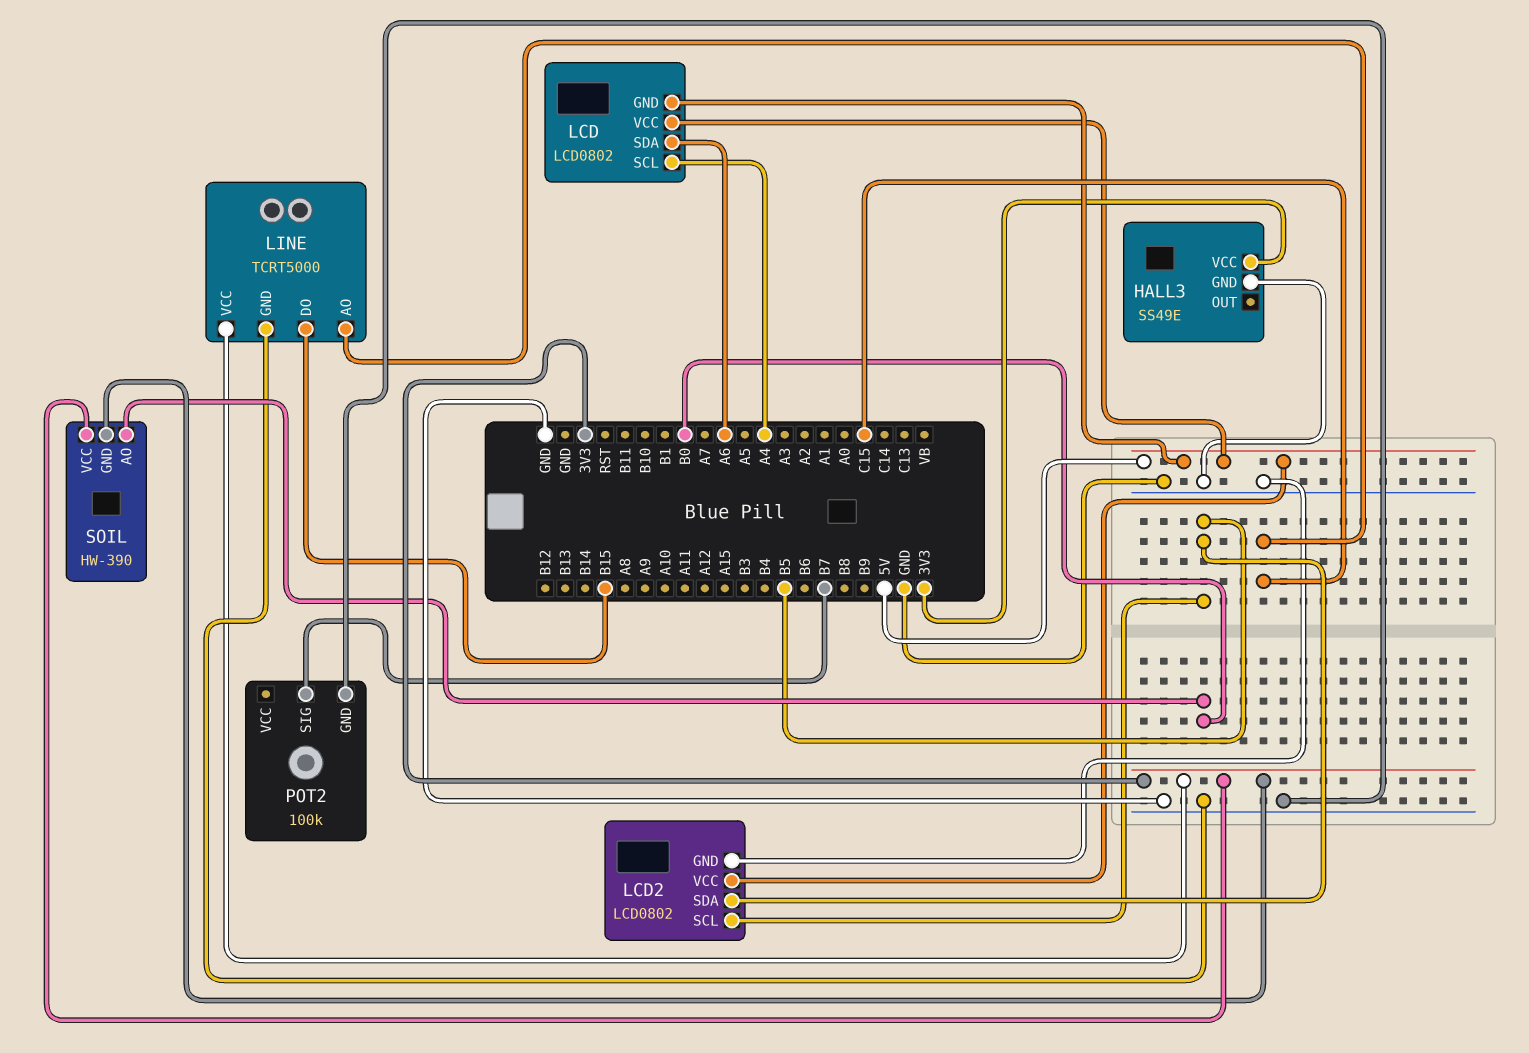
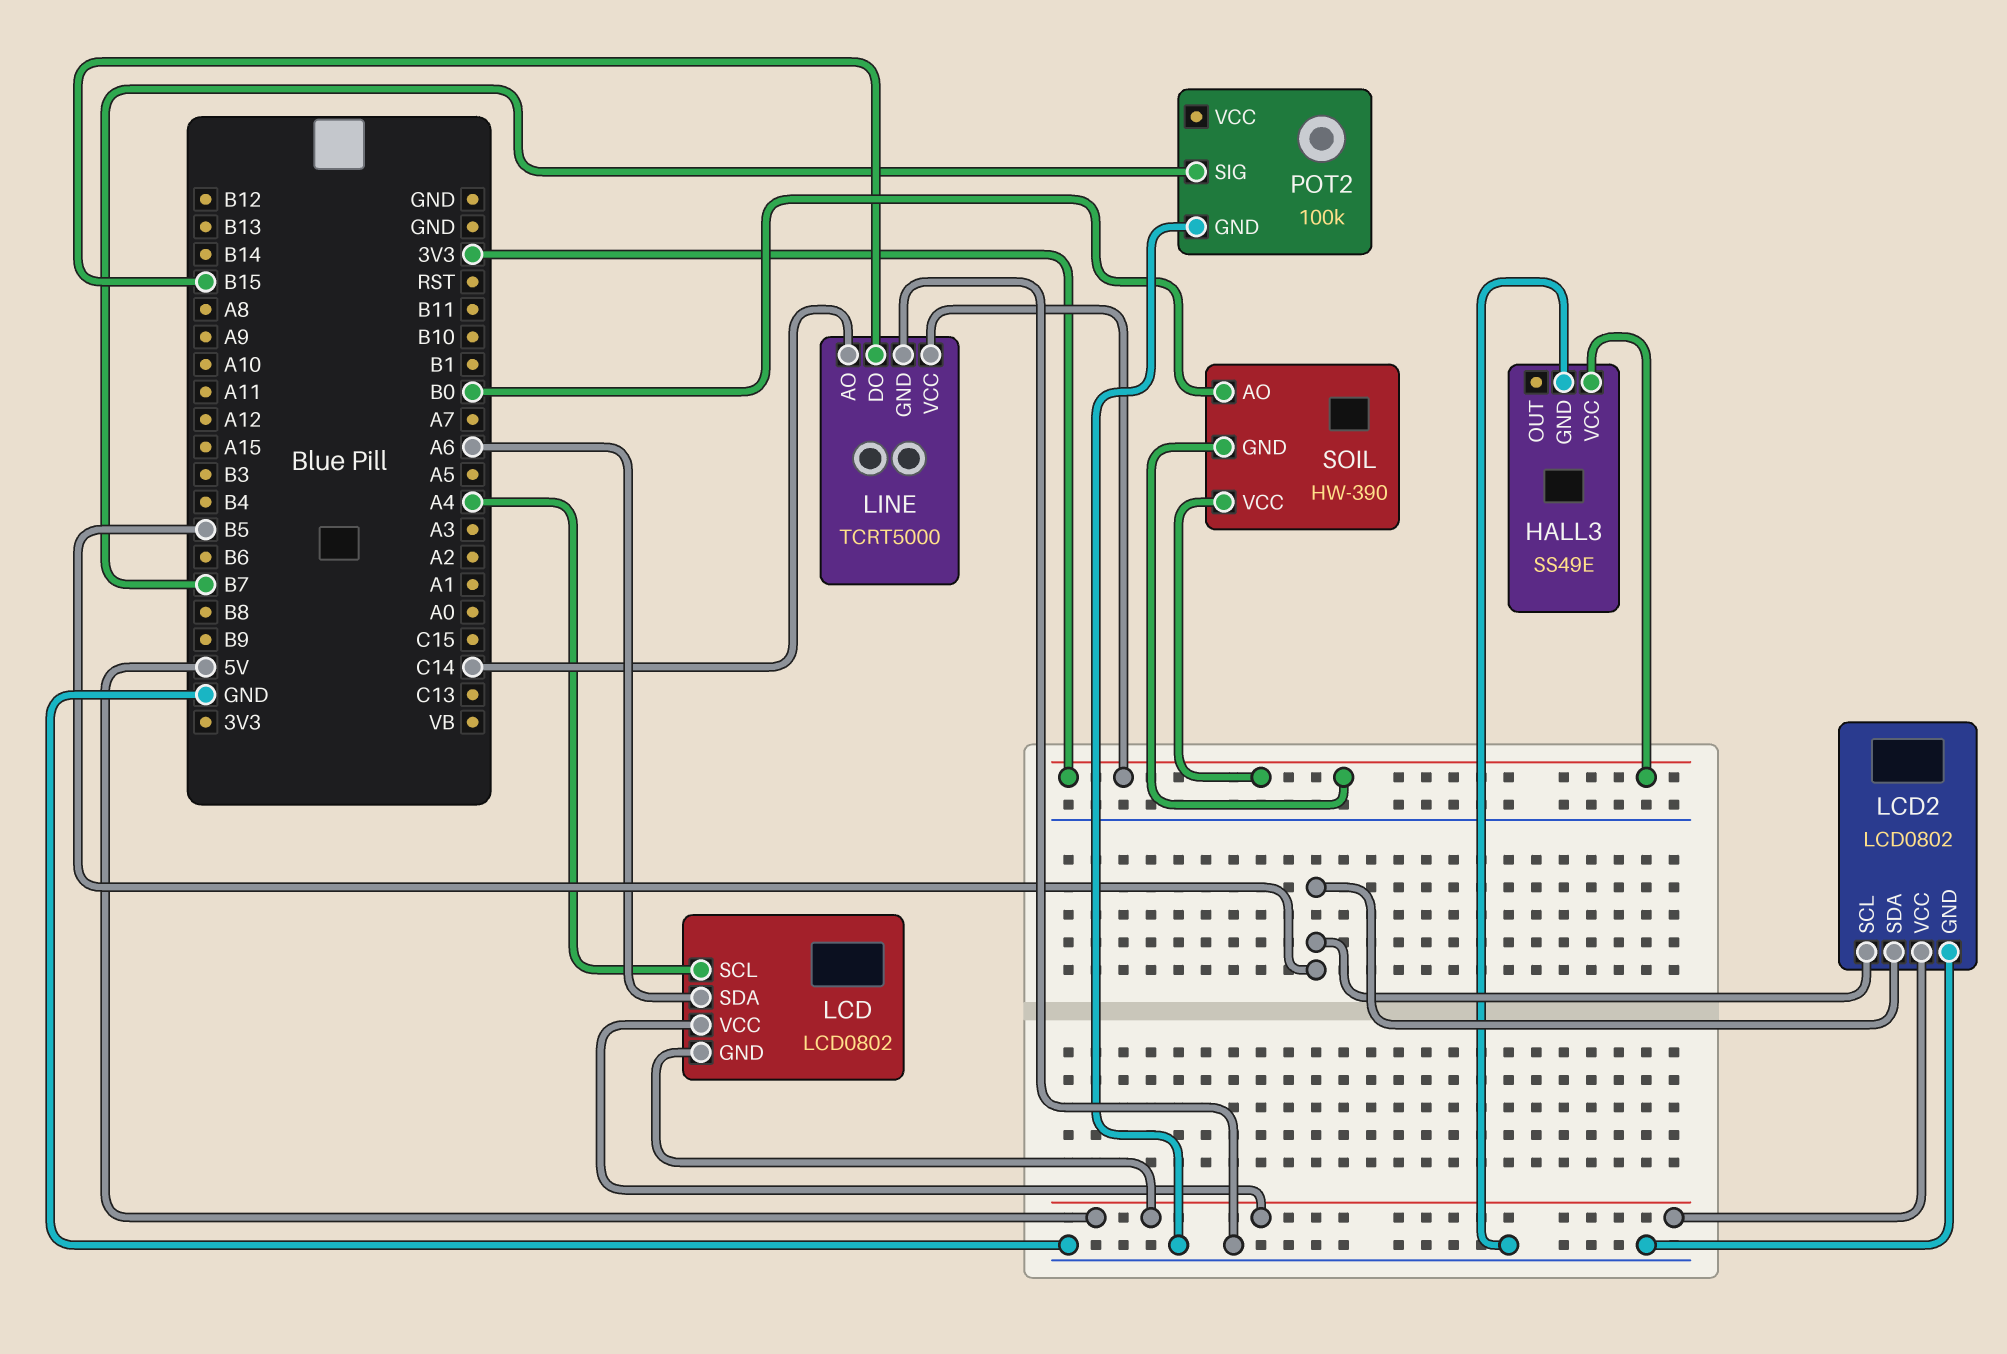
LINE pin AO: C15 -> C14

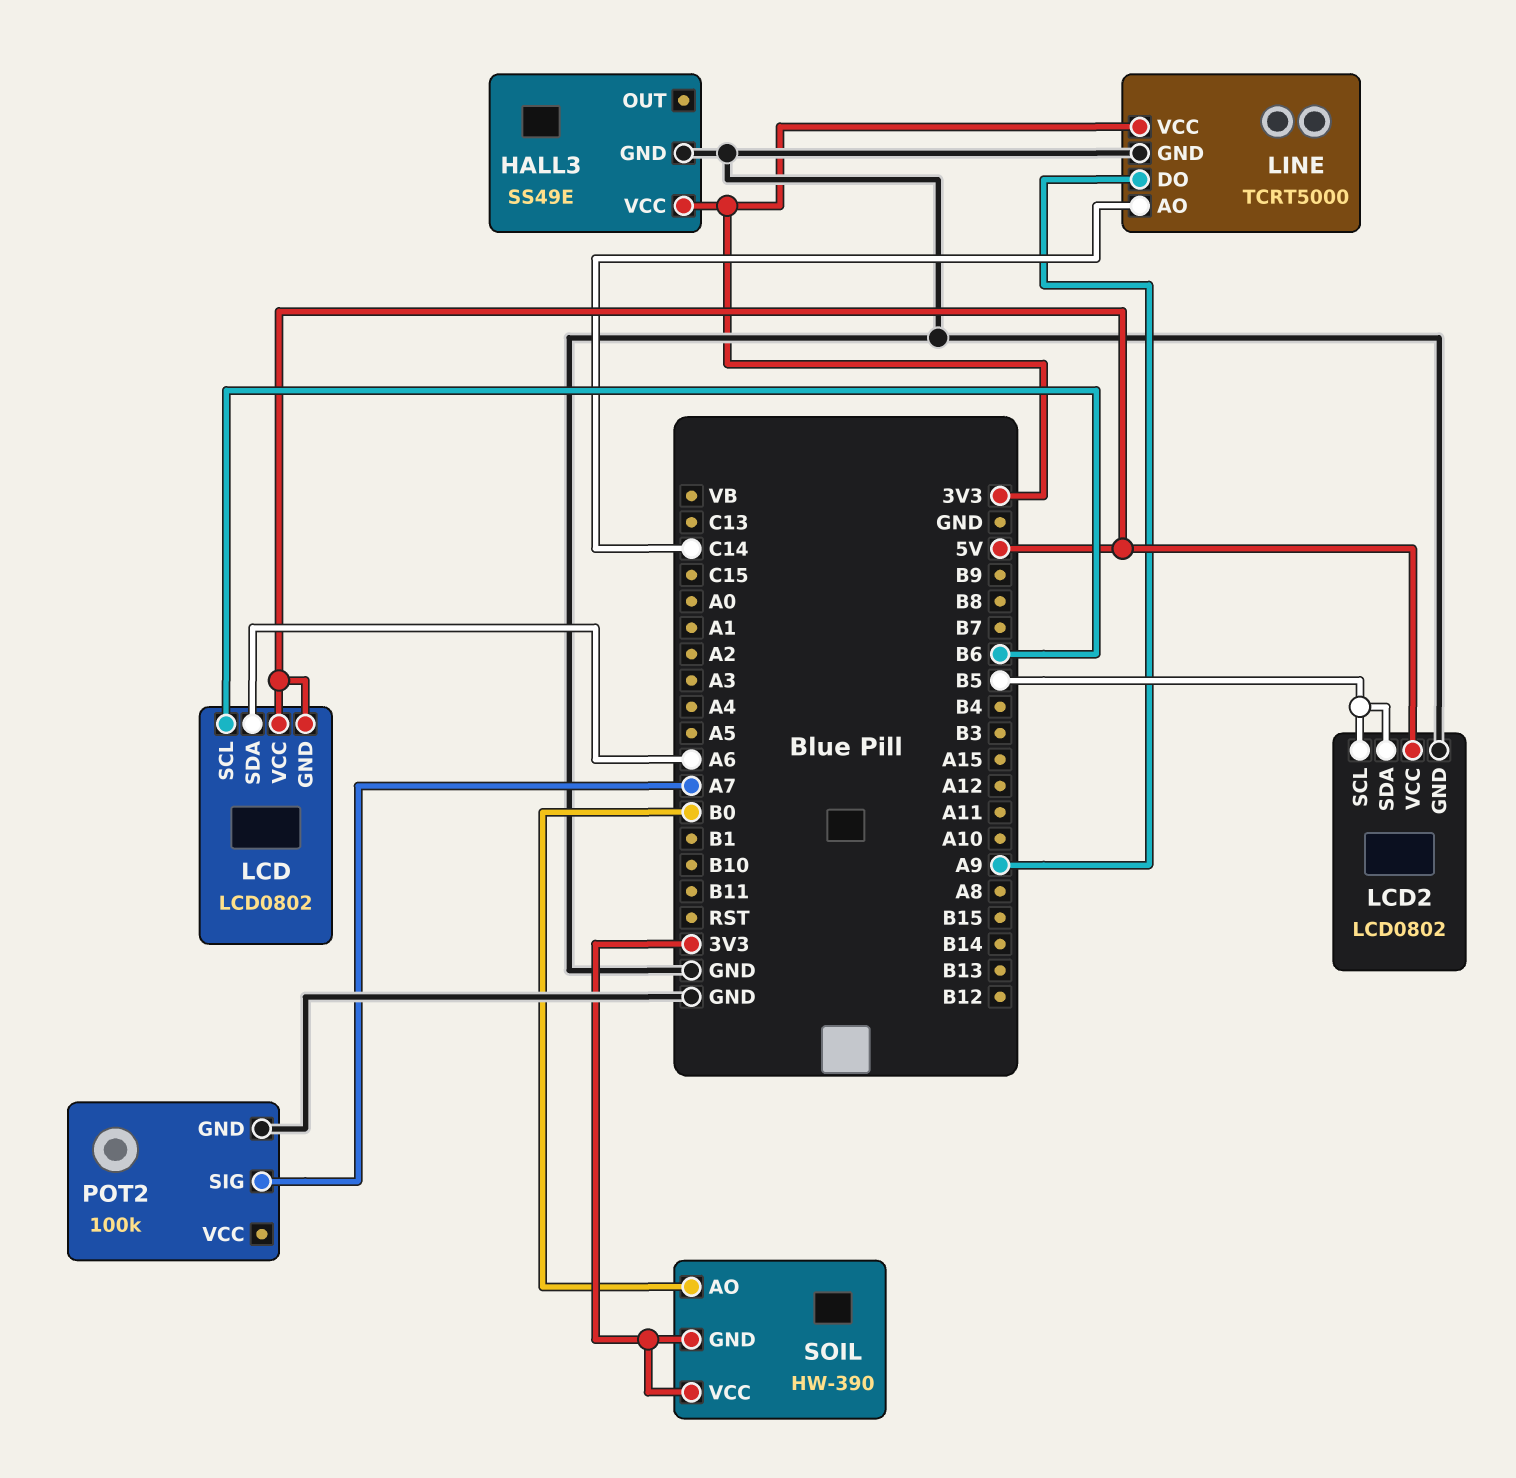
LCD pin SCL: A4 -> B6
LINE pin DO: B15 -> A9
POT2 pin SIG: B7 -> A7

